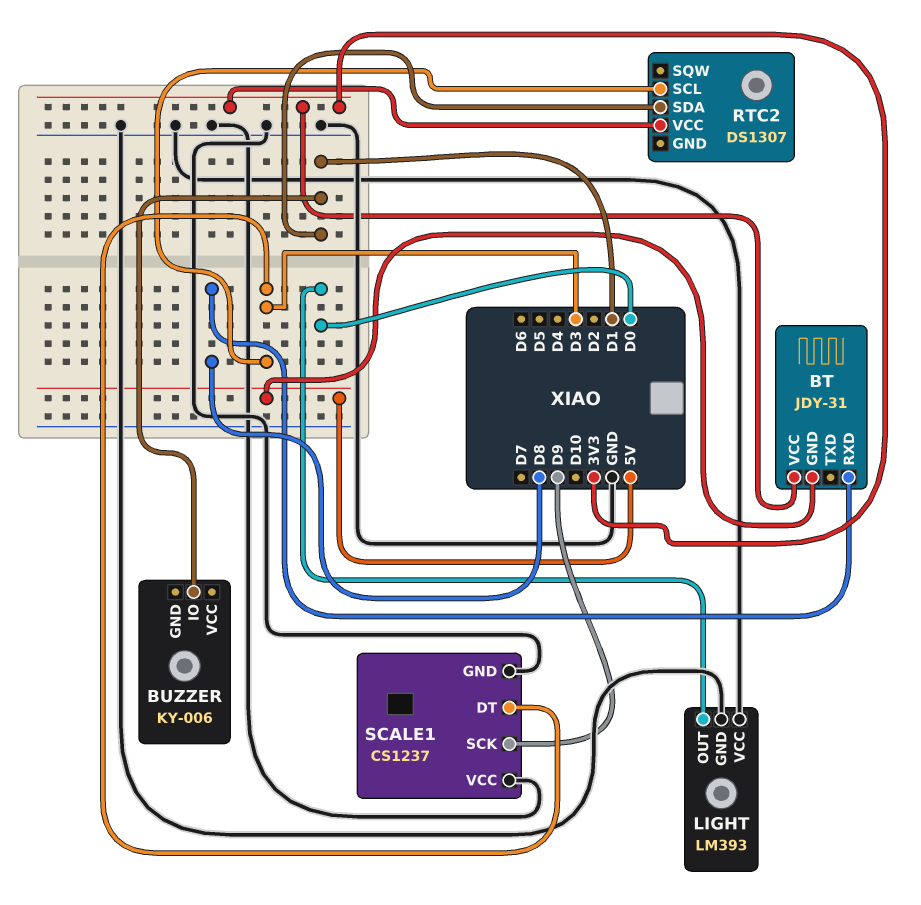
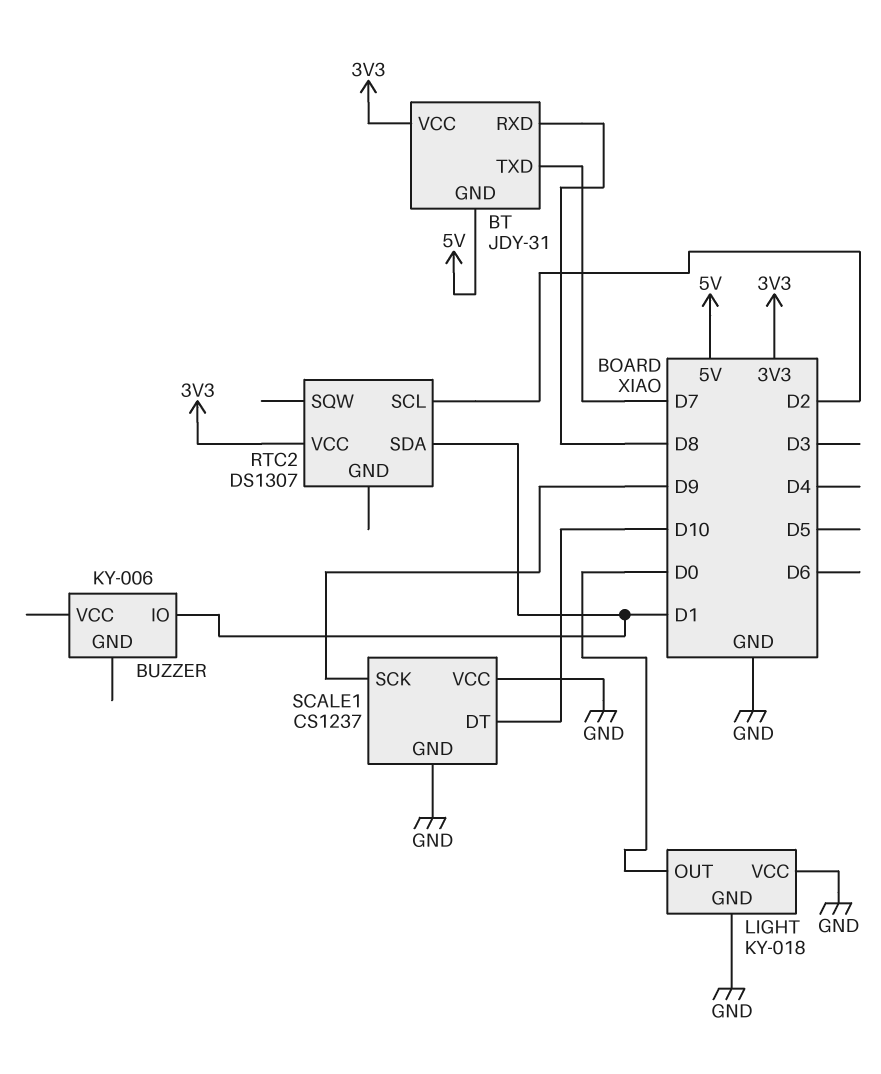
BT pin TXD: none -> D7
LIGHT: LM393 -> KY-018
RTC2 pin SCL: D3 -> D2
SCALE1 pin DT: D3 -> D10

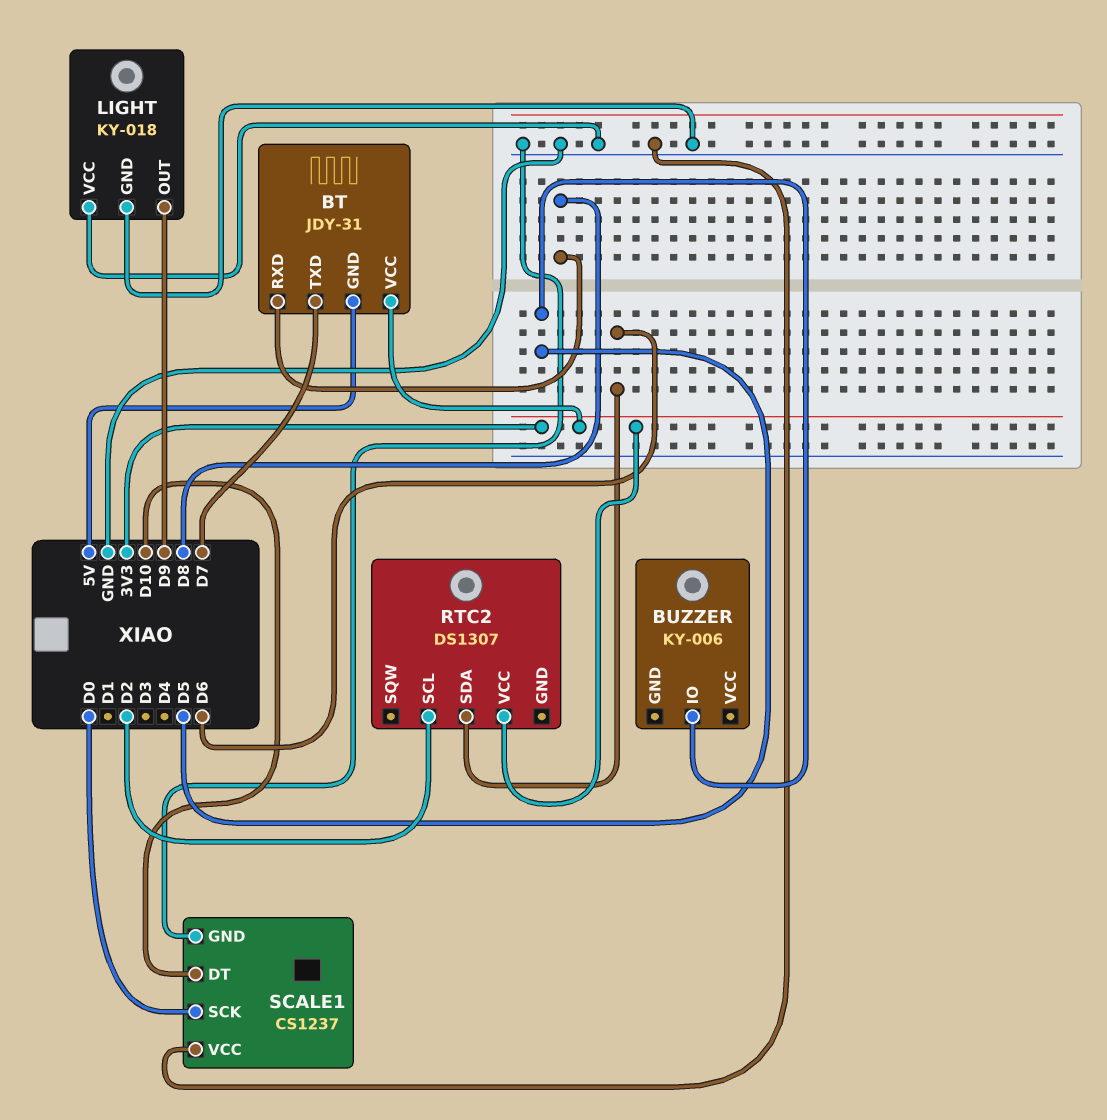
BUZZER pin IO: D1 -> D5
LIGHT pin OUT: D0 -> D9
RTC2 pin SDA: D1 -> D6
SCALE1 pin SCK: D9 -> D0

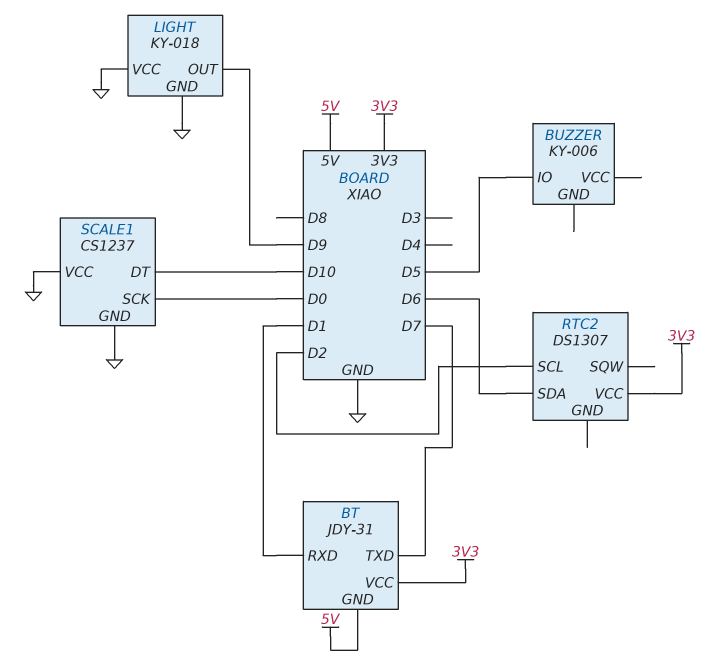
BT pin RXD: D8 -> D1

